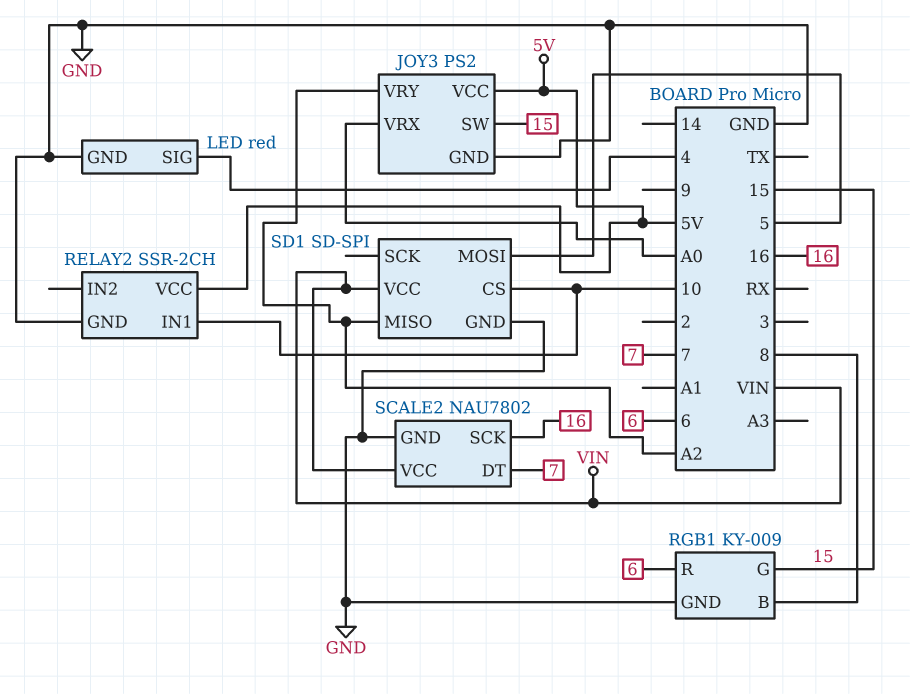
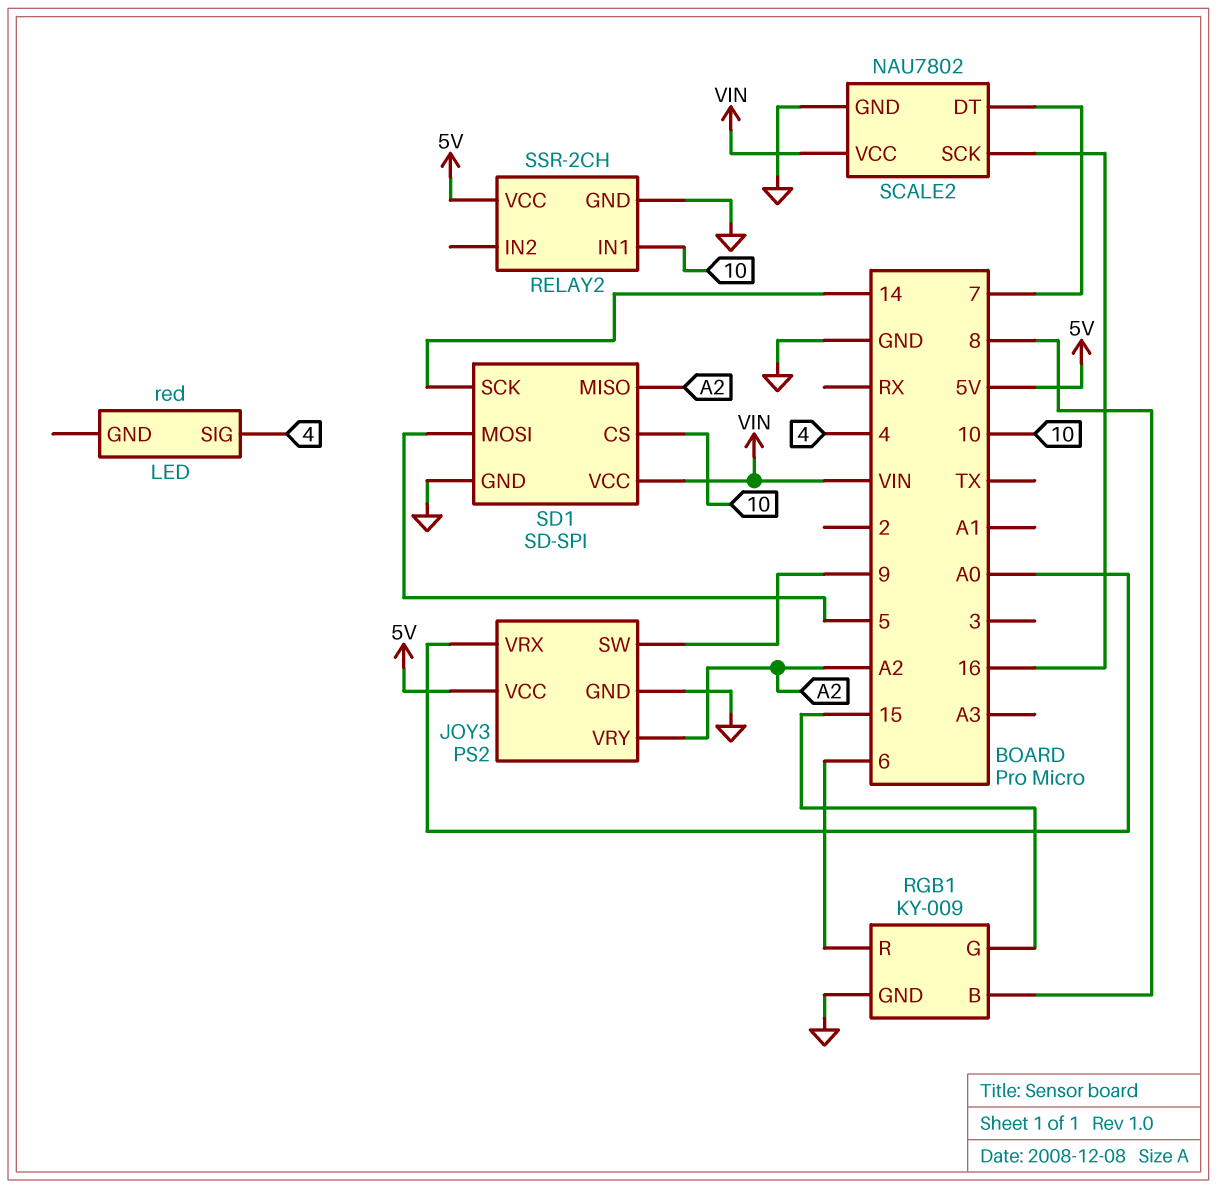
JOY3 pin SW: 15 -> 9
LED pin GND: GND -> none
SD1 pin SCK: none -> 14

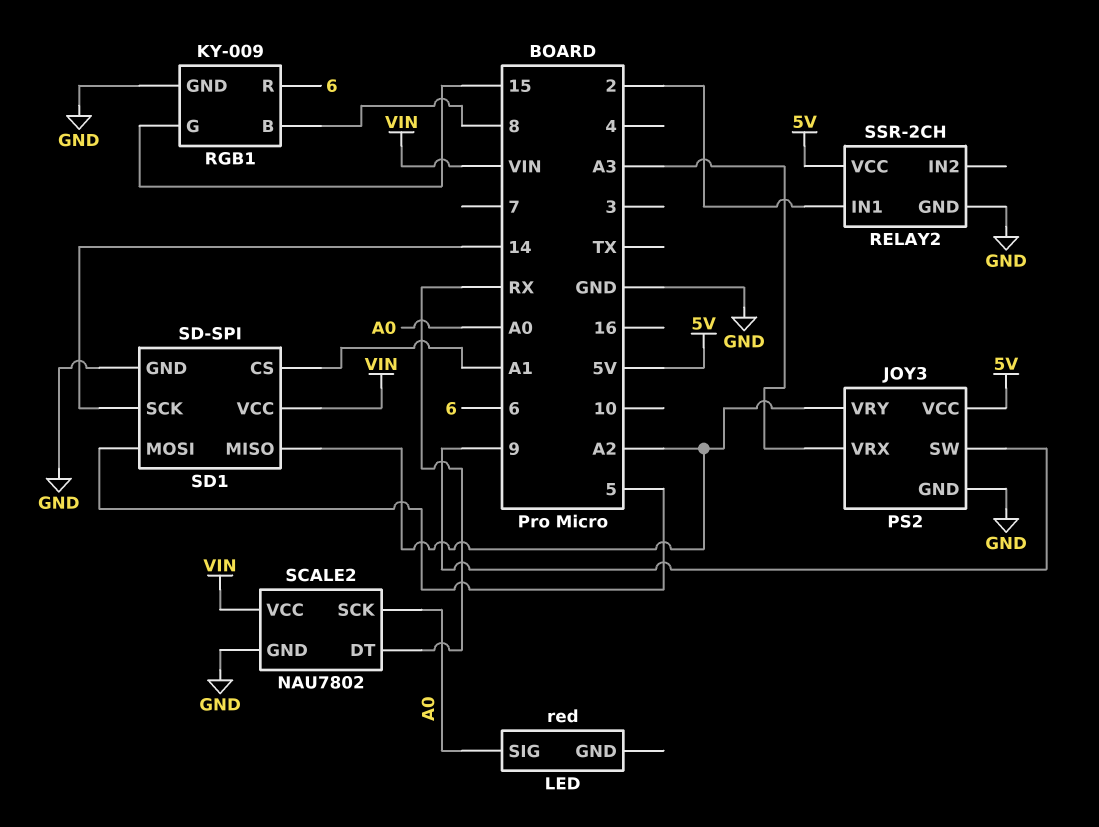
JOY3 pin VRX: A0 -> A3
LED pin SIG: 4 -> A0
RELAY2 pin IN1: 10 -> 2
SCALE2 pin DT: 7 -> RX
SCALE2 pin SCK: 16 -> A0
SD1 pin CS: 10 -> A1

